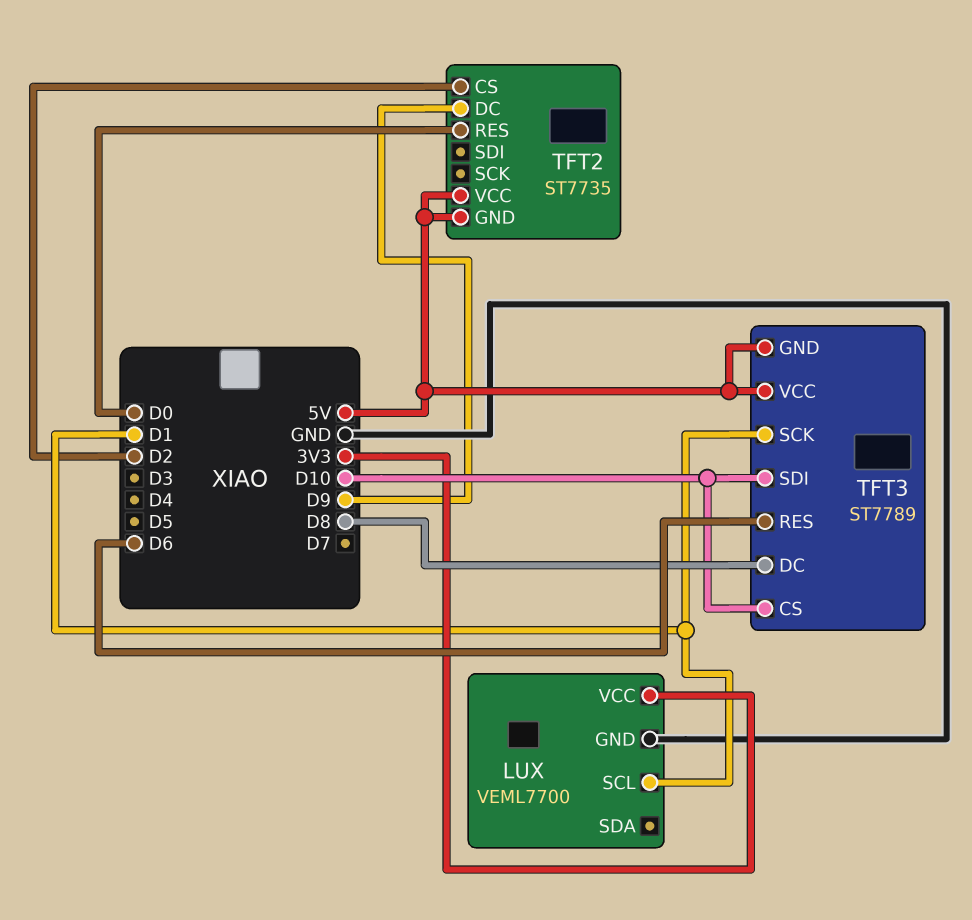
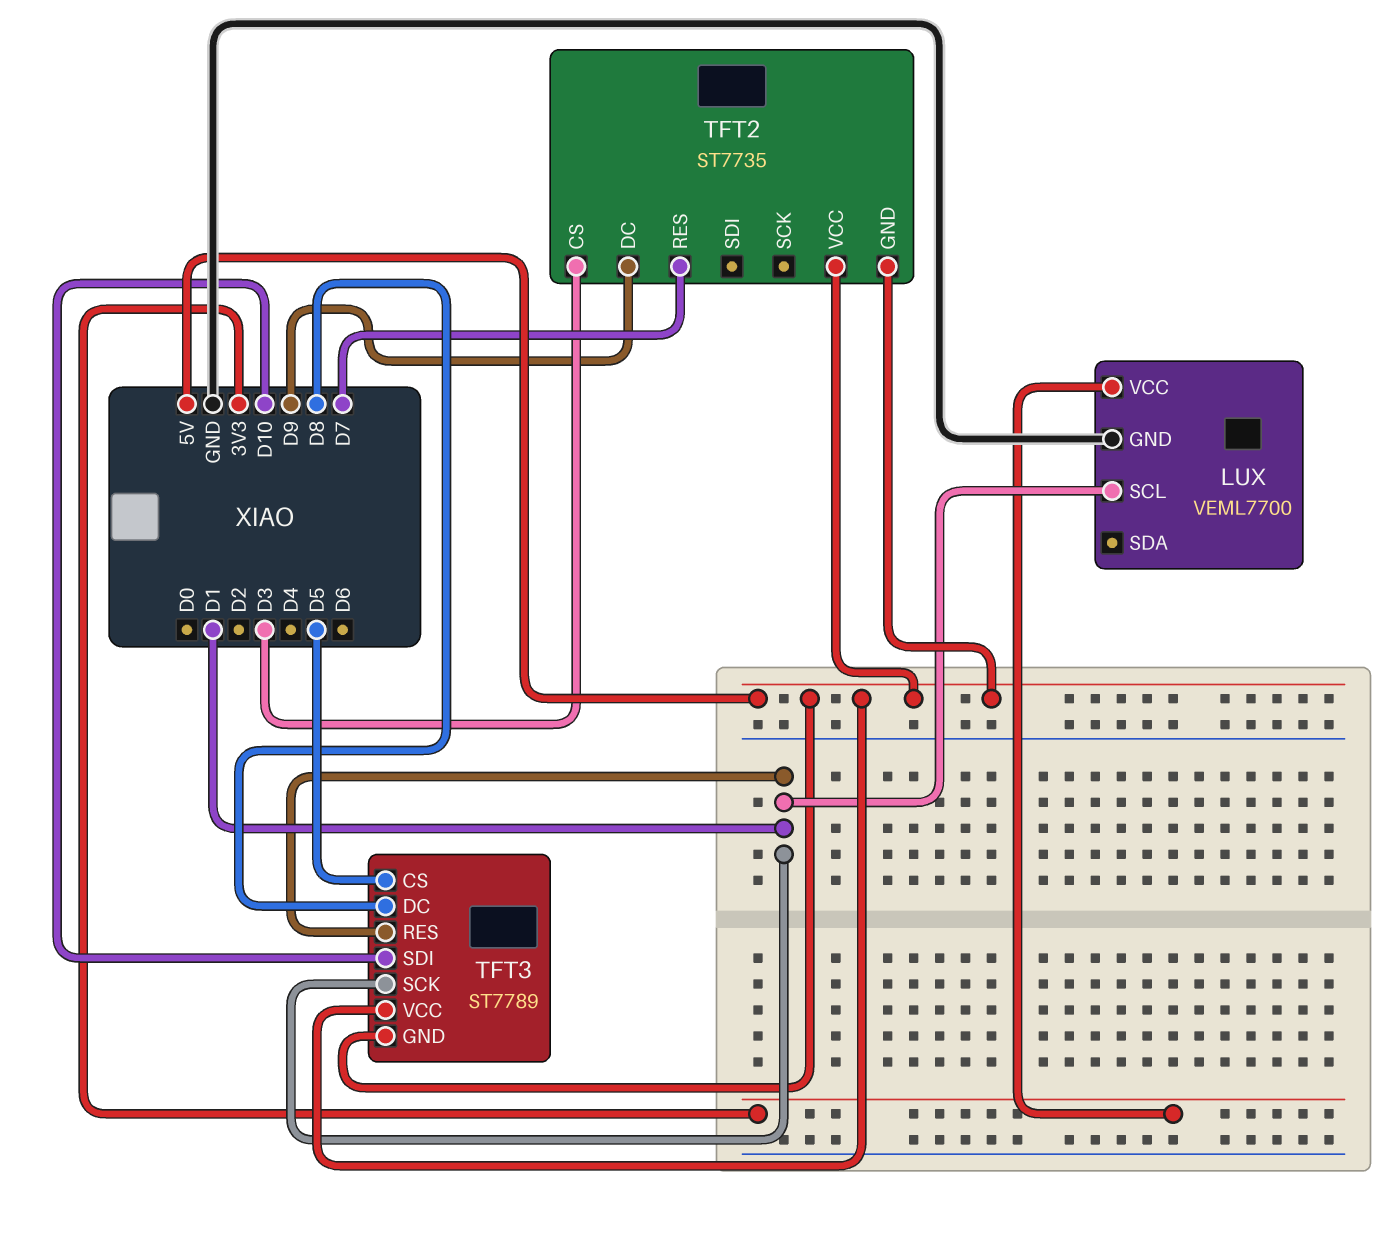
TFT2 pin CS: D2 -> D3
TFT2 pin RES: D0 -> D7
TFT3 pin CS: D10 -> D5
TFT3 pin RES: D6 -> D1

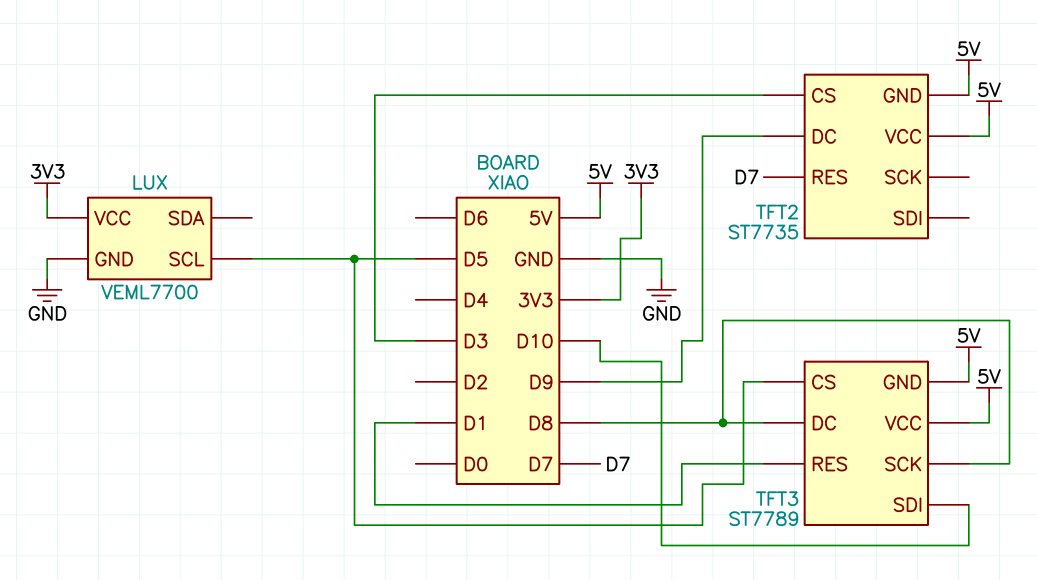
LUX pin SCL: D1 -> D5
TFT3 pin SCK: D1 -> D8

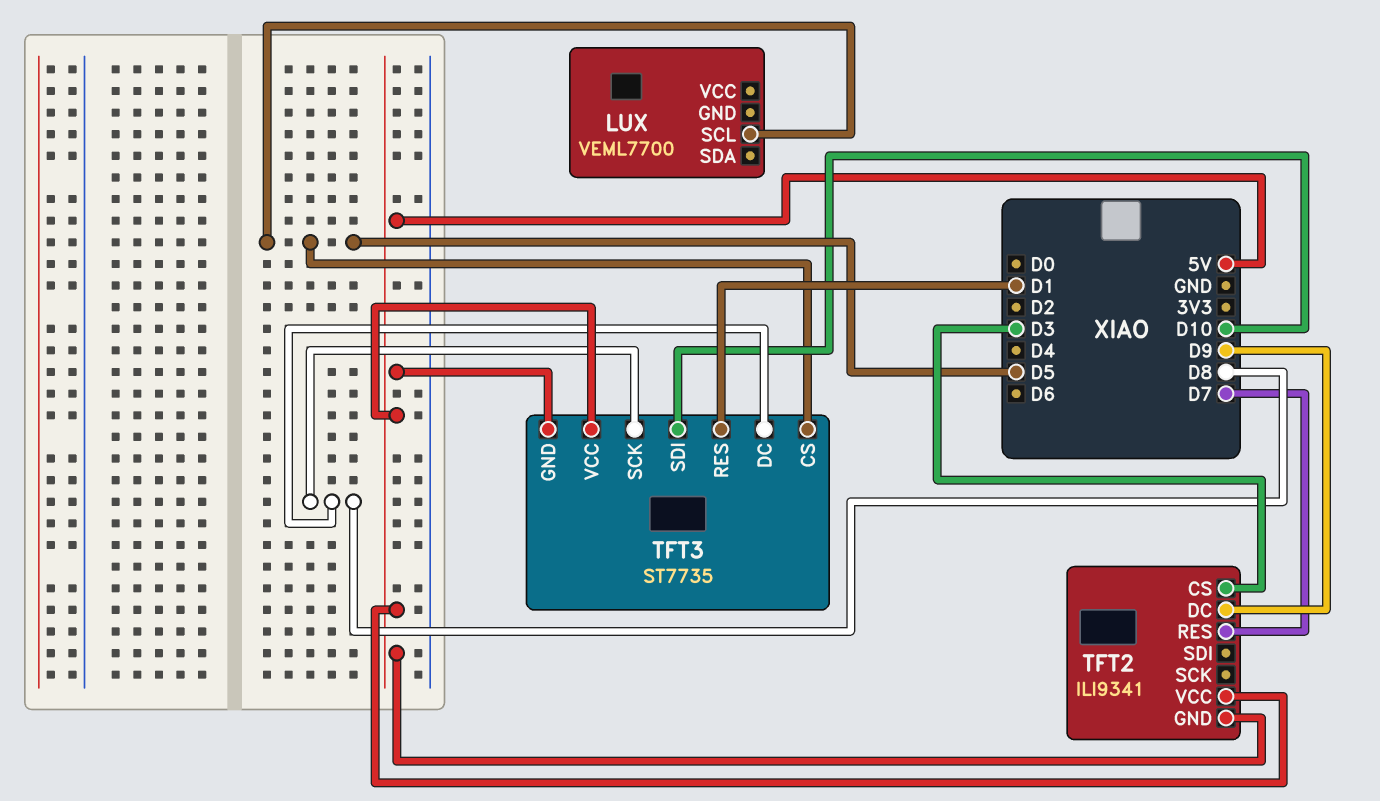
LUX pin GND: GND -> none
LUX pin VCC: 3V3 -> none
TFT2: ST7735 -> ILI9341
TFT3: ST7789 -> ST7735

